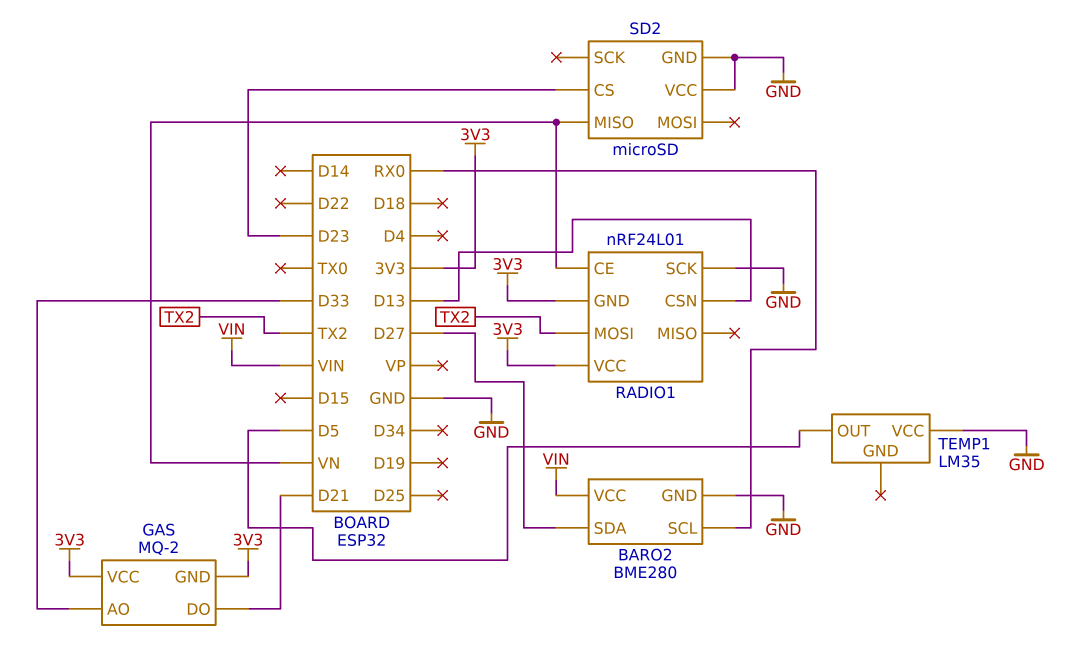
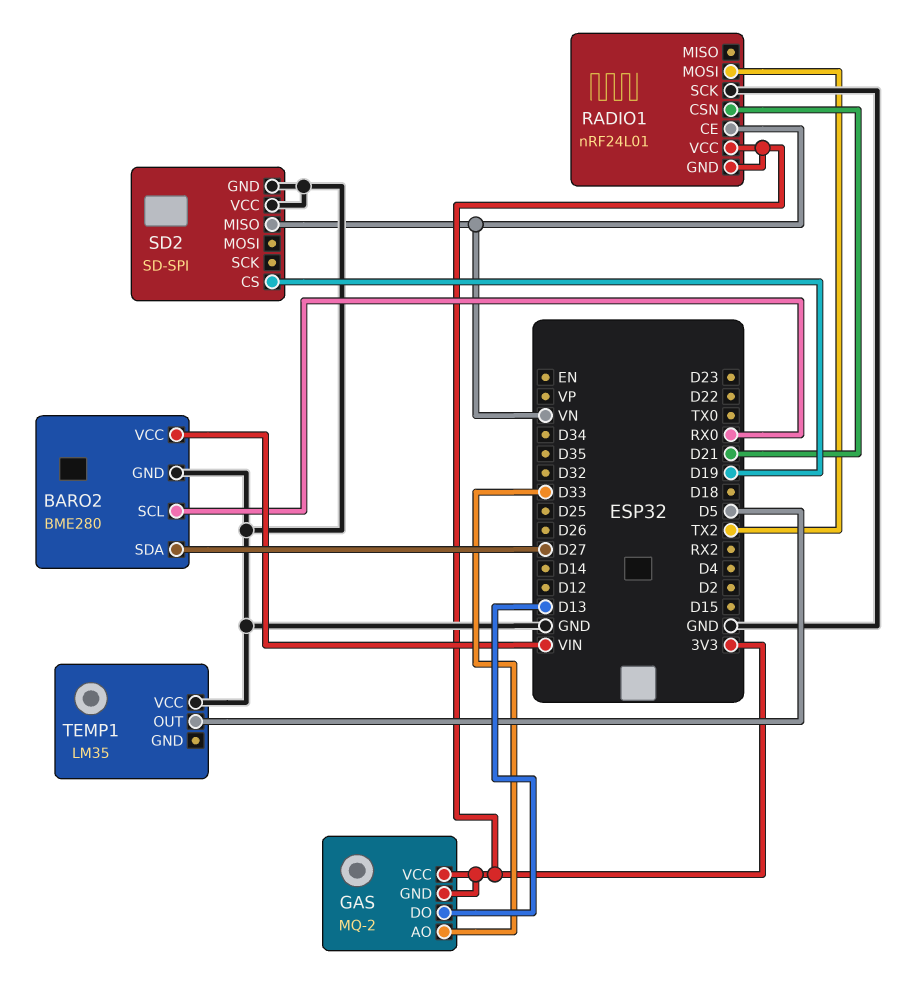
GAS pin DO: D21 -> D13
RADIO1 pin CSN: D13 -> D21
SD2: microSD -> SD-SPI
SD2 pin CS: D23 -> D19

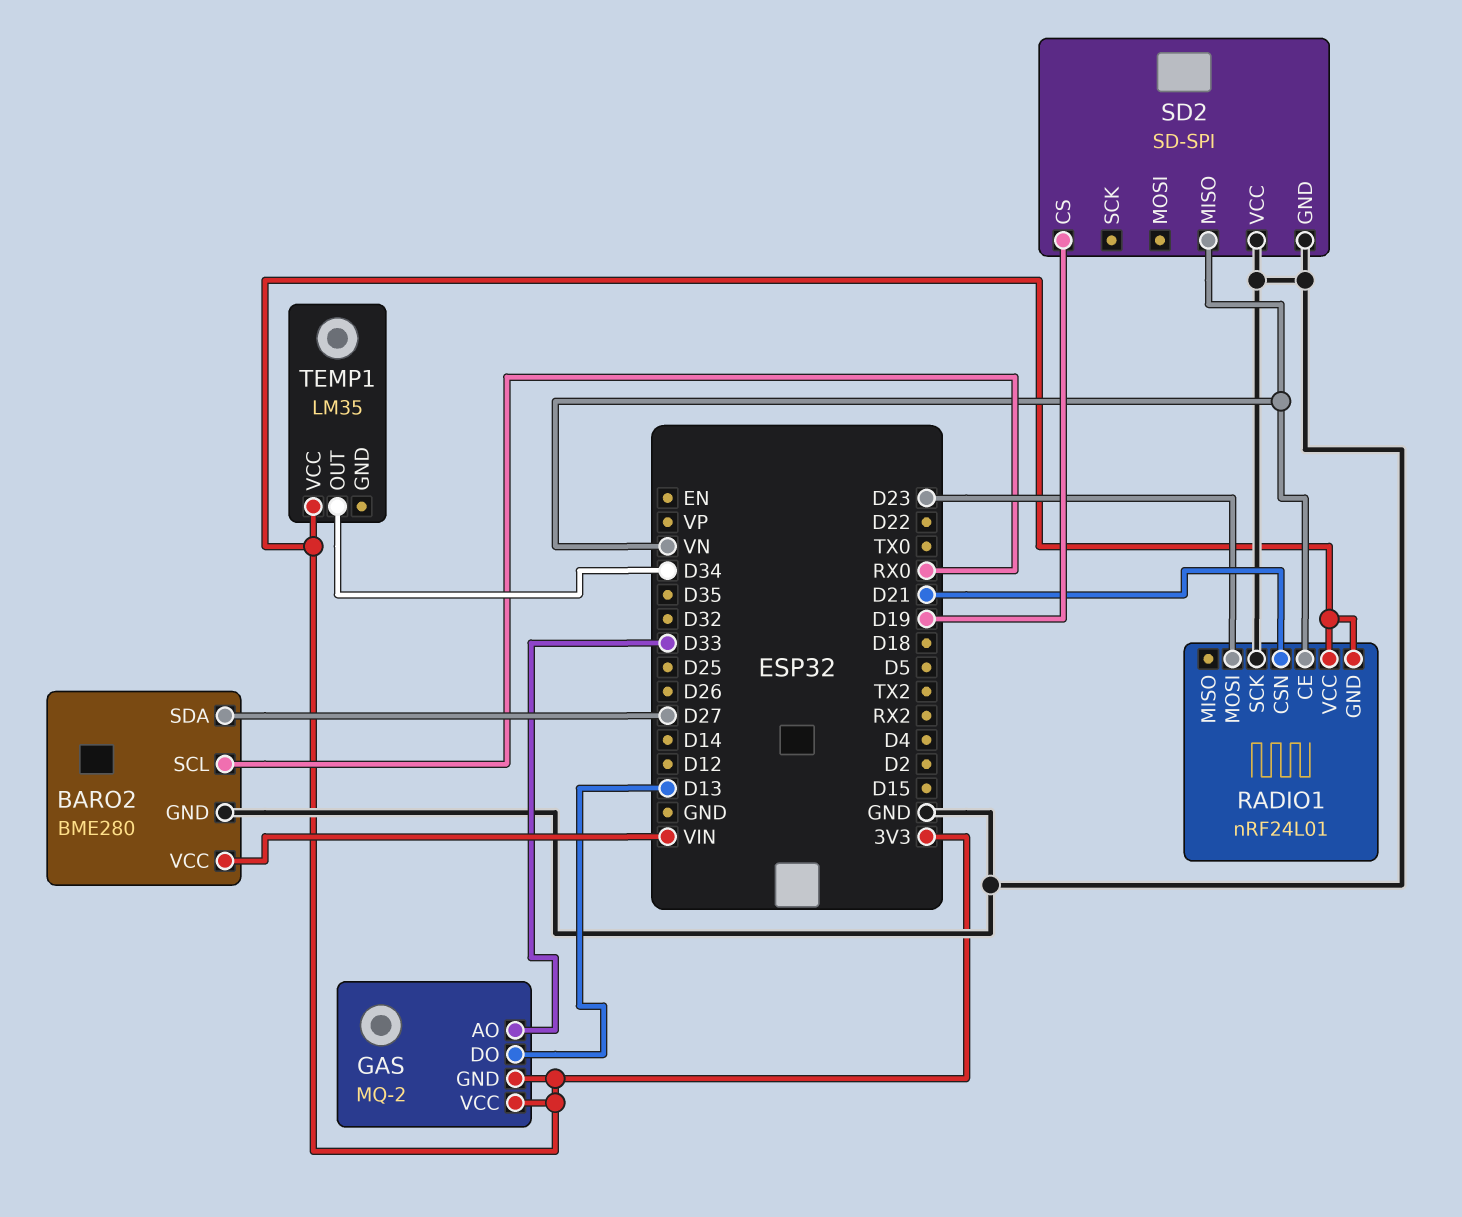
RADIO1 pin MOSI: TX2 -> D23
TEMP1 pin OUT: D5 -> D34
TEMP1 pin VCC: GND -> 3V3

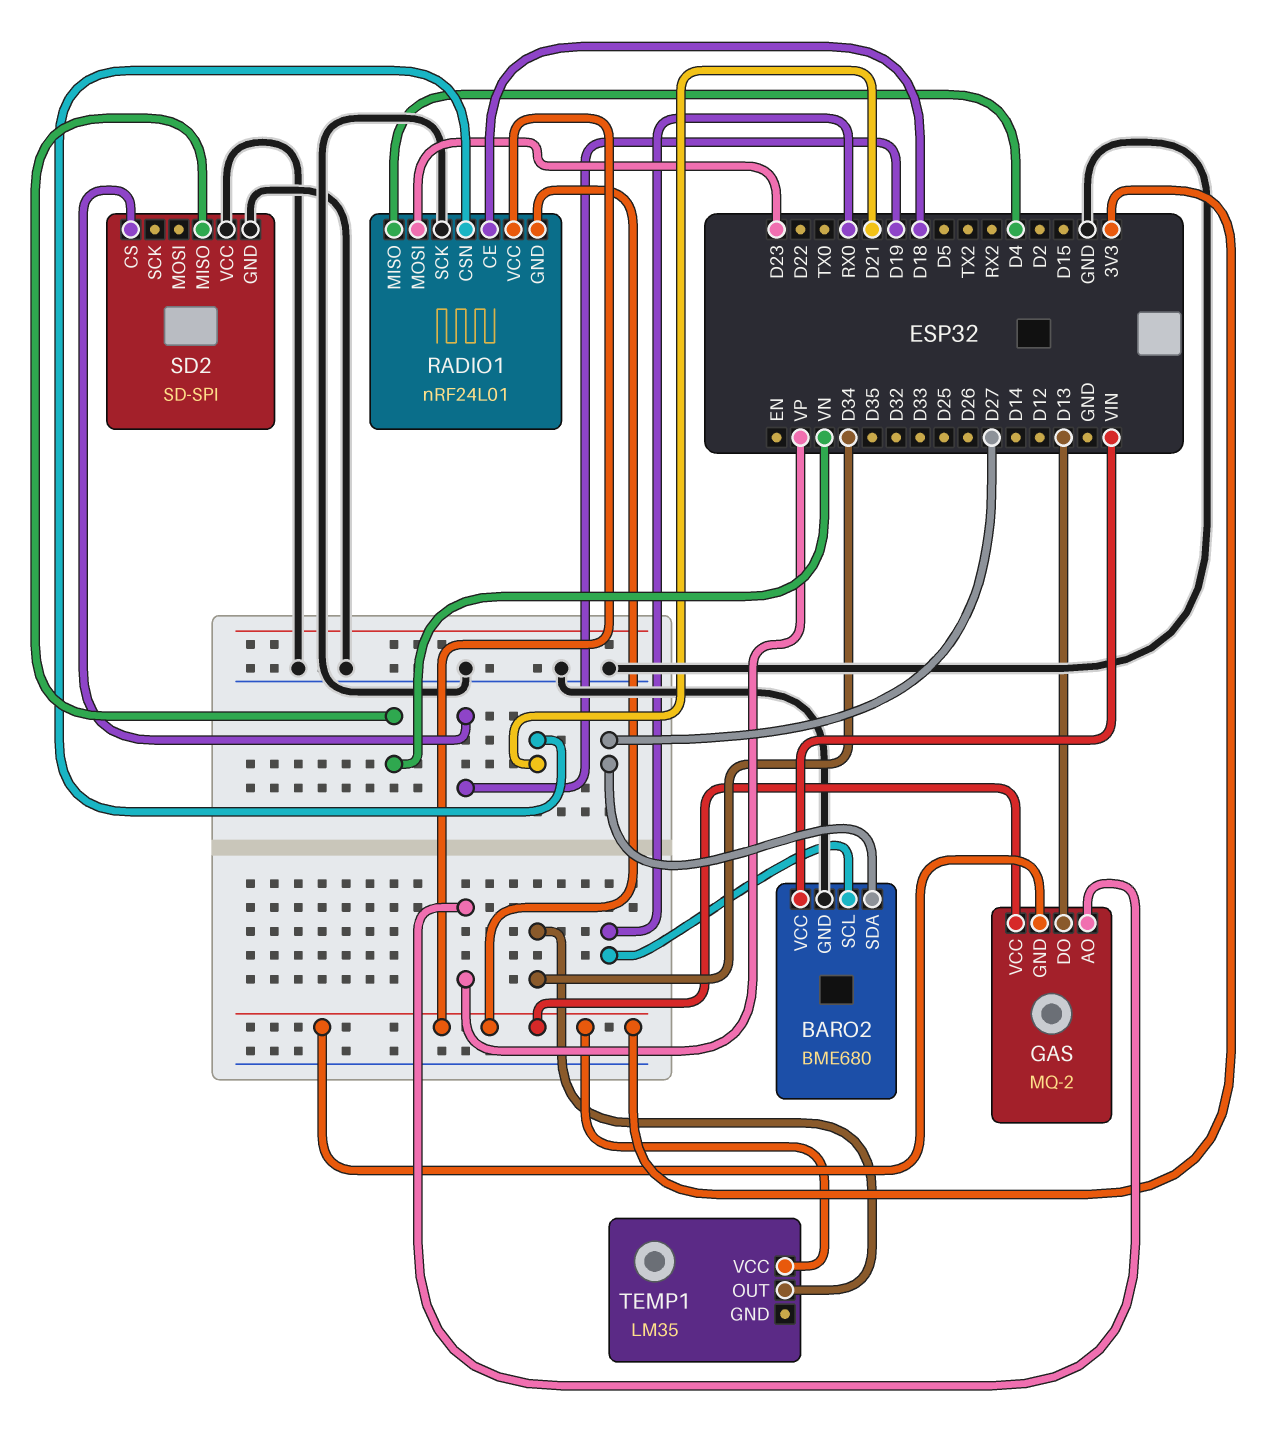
BARO2: BME280 -> BME680
GAS pin AO: D33 -> VP
RADIO1 pin CE: VN -> D18
RADIO1 pin MISO: none -> D4

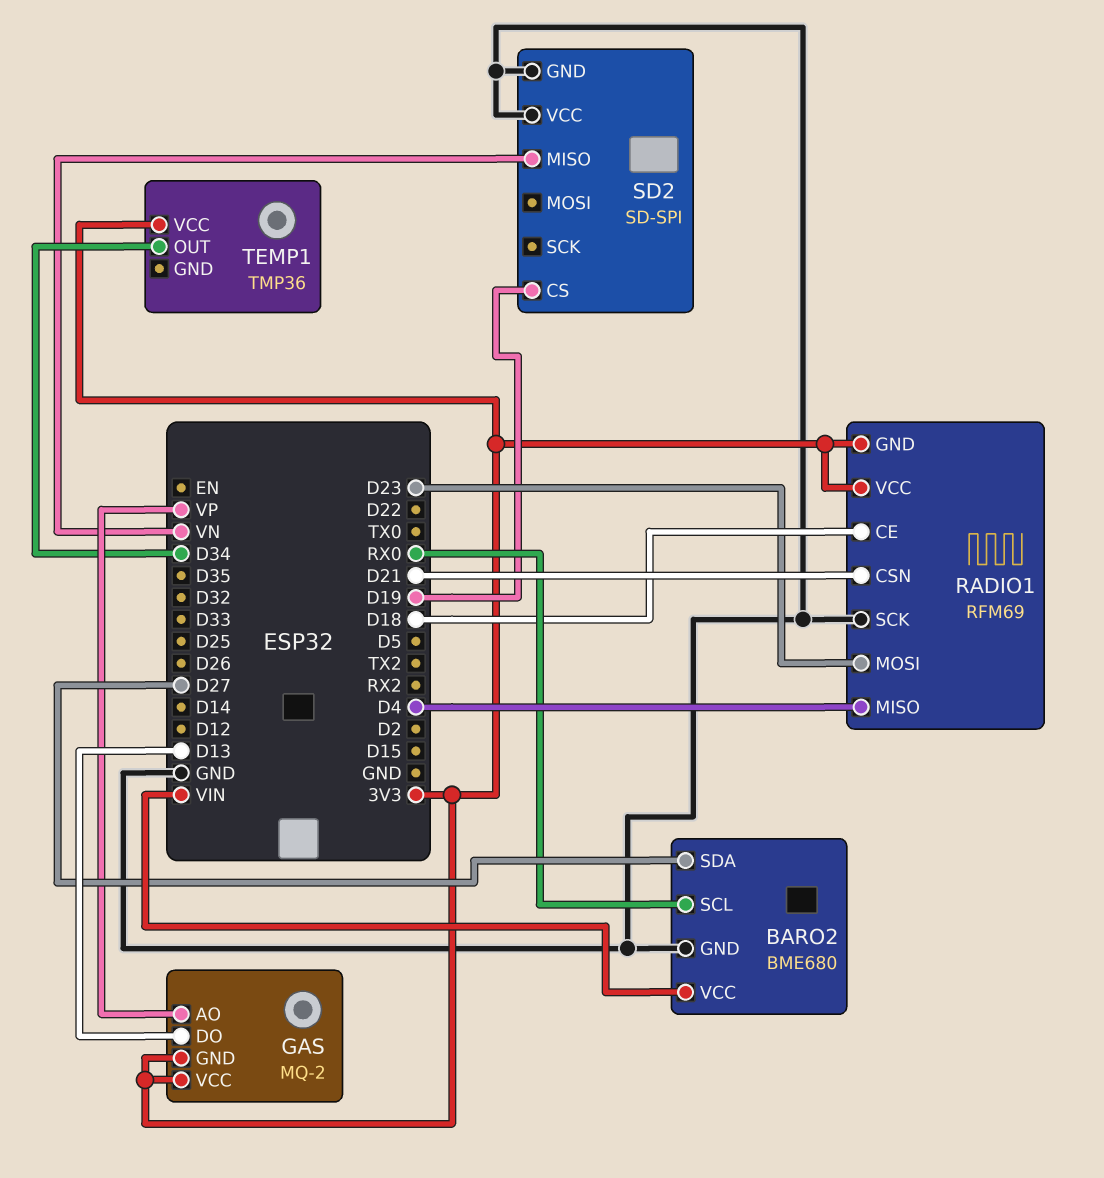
RADIO1: nRF24L01 -> RFM69
TEMP1: LM35 -> TMP36

